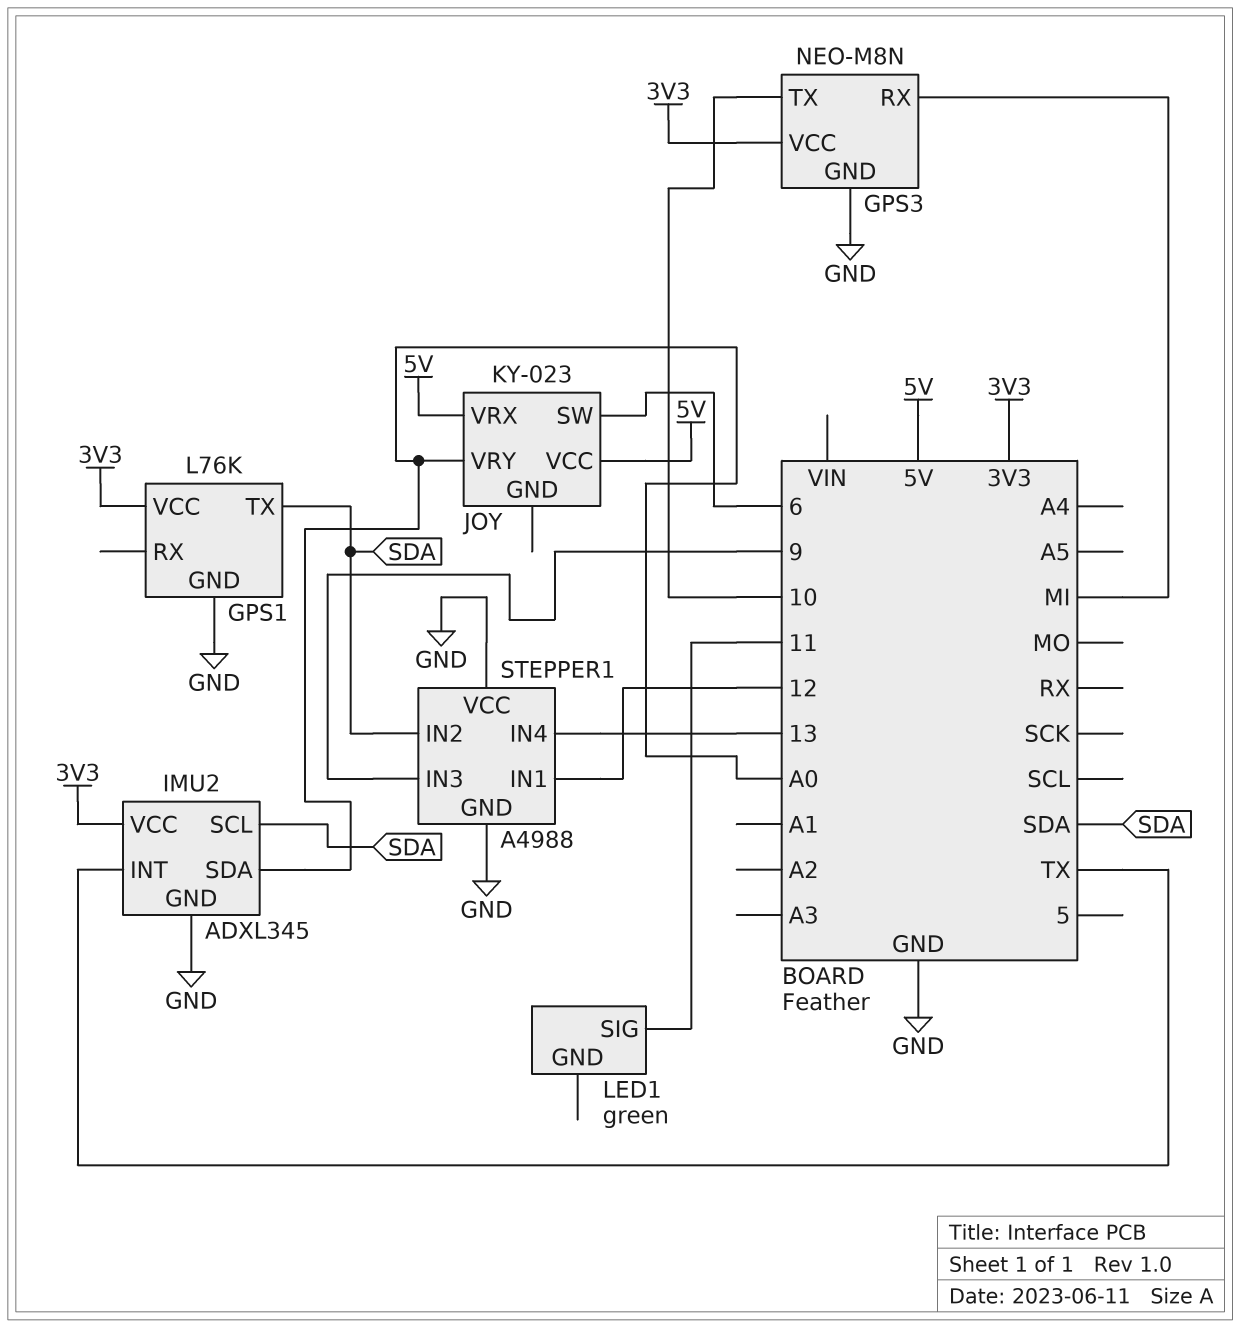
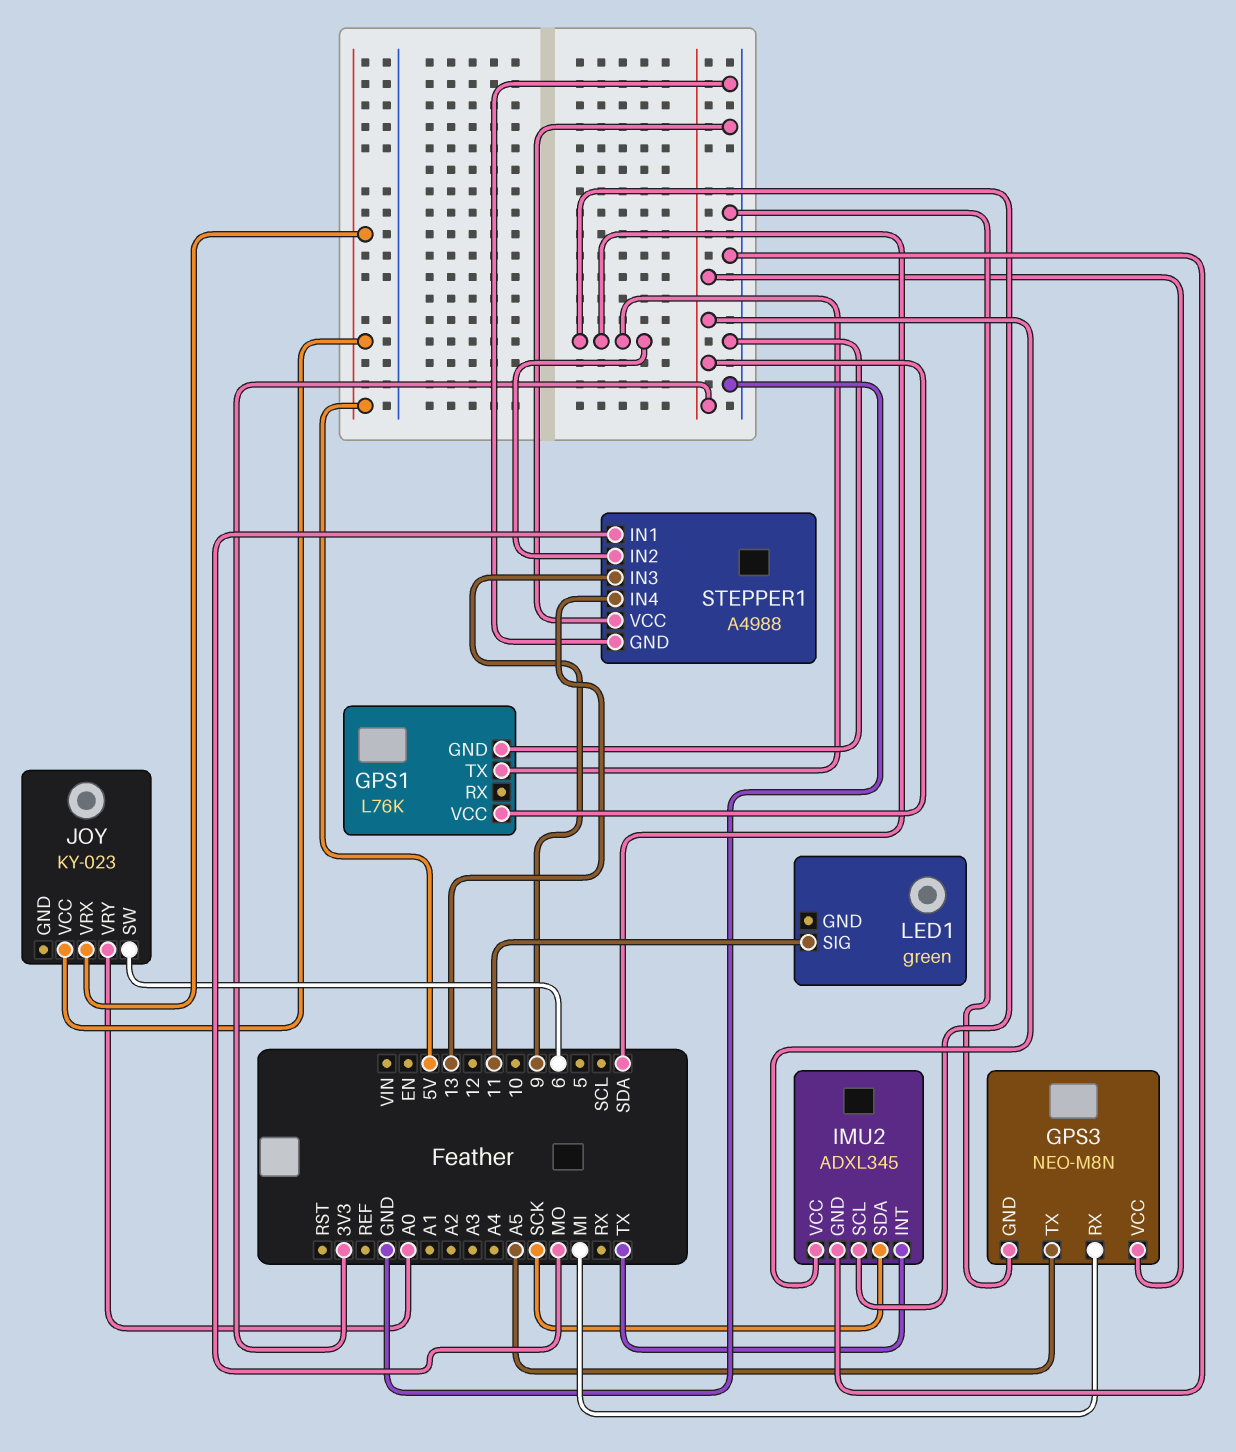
GPS3 pin TX: 10 -> A5
IMU2 pin SDA: A0 -> SCK
STEPPER1 pin IN1: 12 -> MO

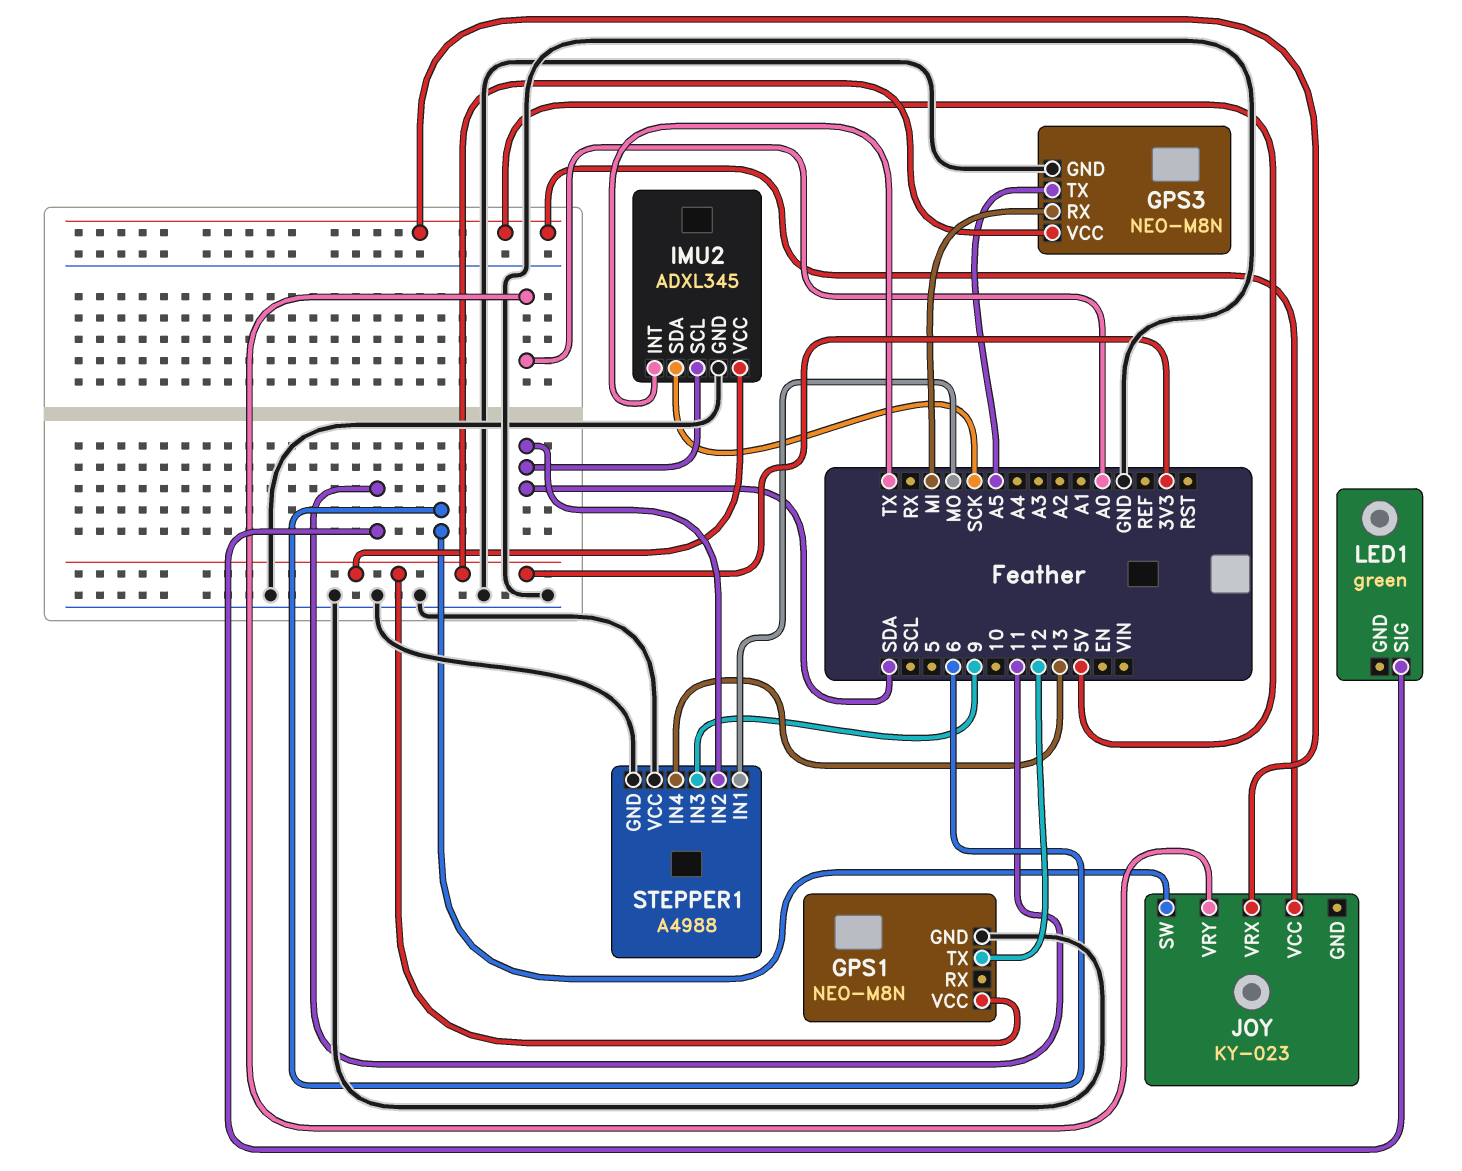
GPS1: L76K -> NEO-M8N
GPS1 pin TX: SDA -> 12

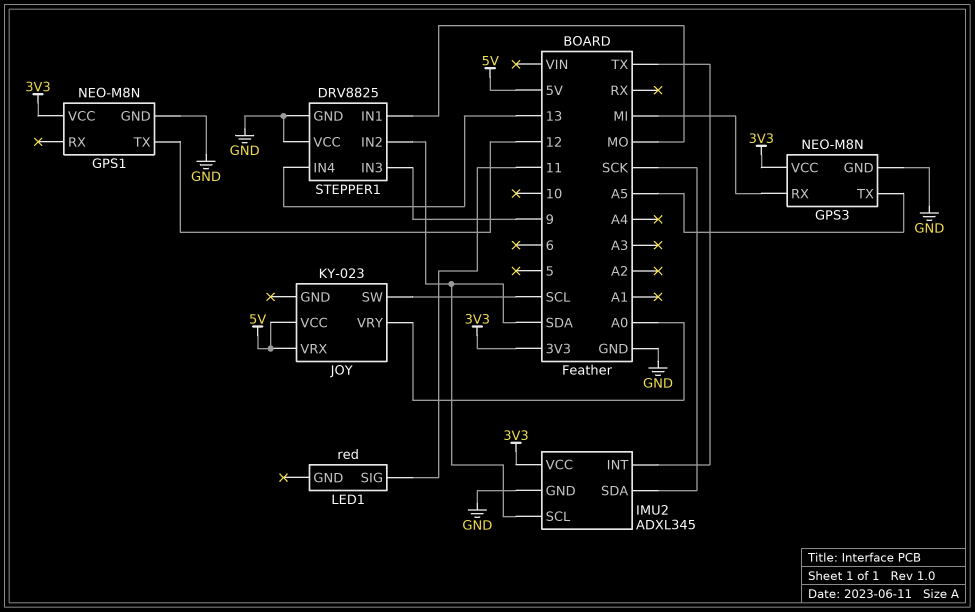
JOY pin SW: 6 -> SCL
LED1: green -> red
STEPPER1: A4988 -> DRV8825

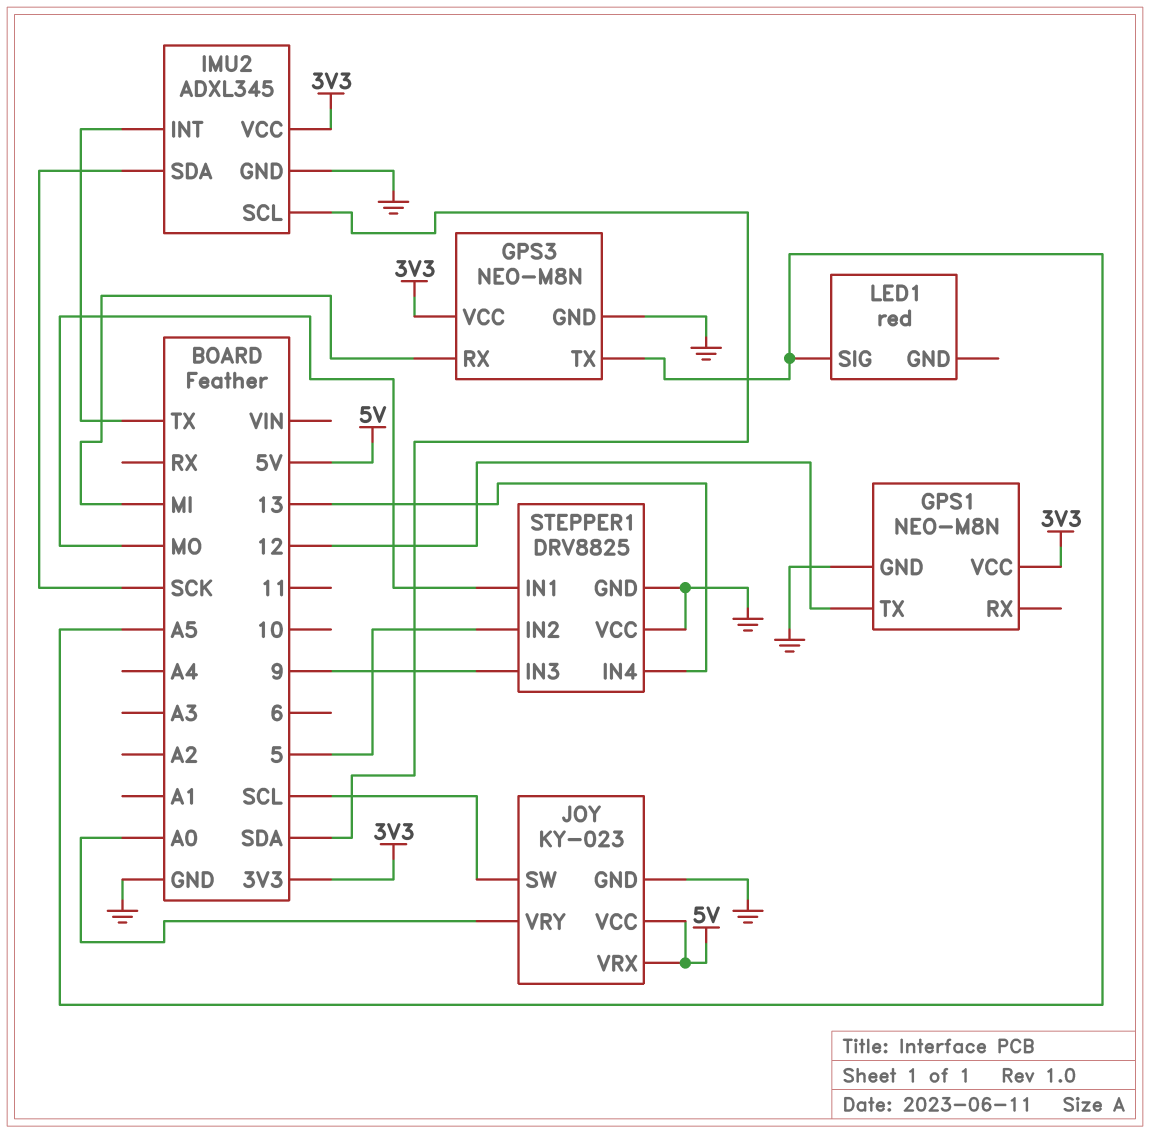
JOY pin GND: none -> GND
LED1 pin SIG: 11 -> A5
STEPPER1 pin IN2: SDA -> 5

